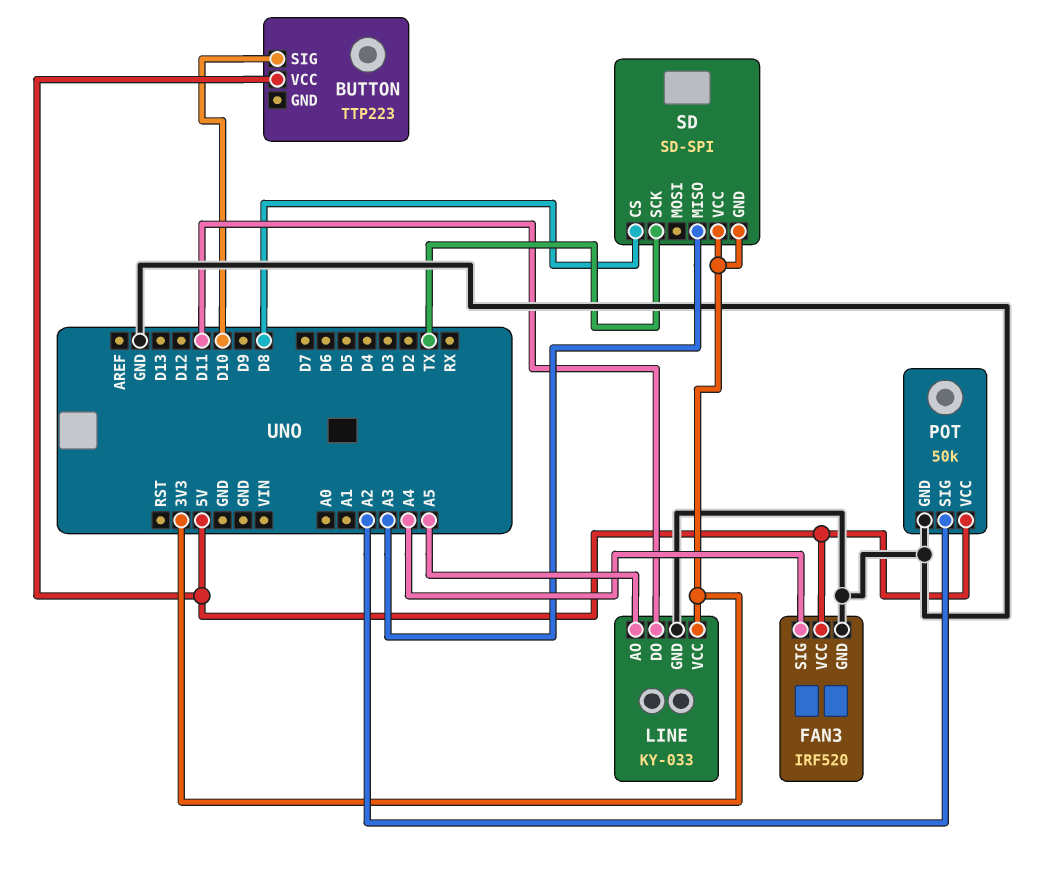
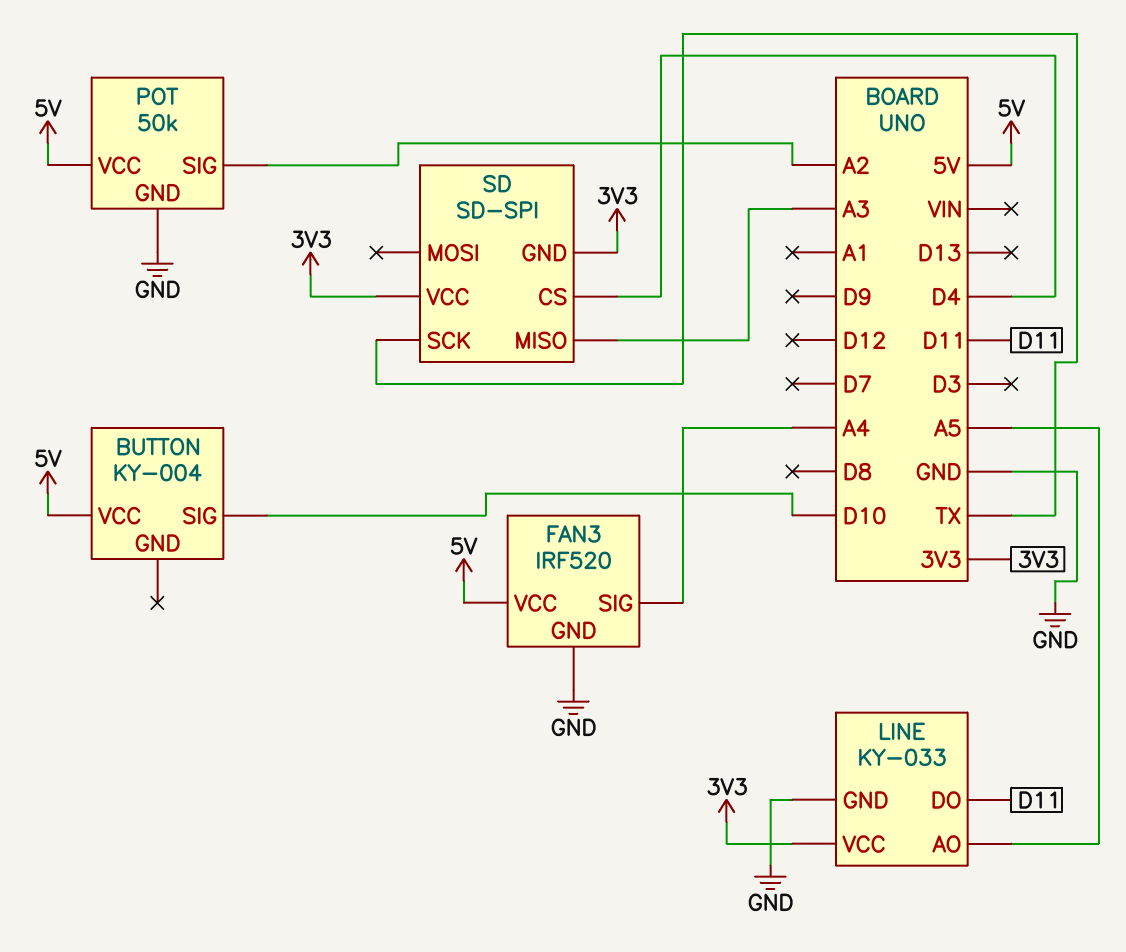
BUTTON: TTP223 -> KY-004
SD pin CS: D8 -> D4

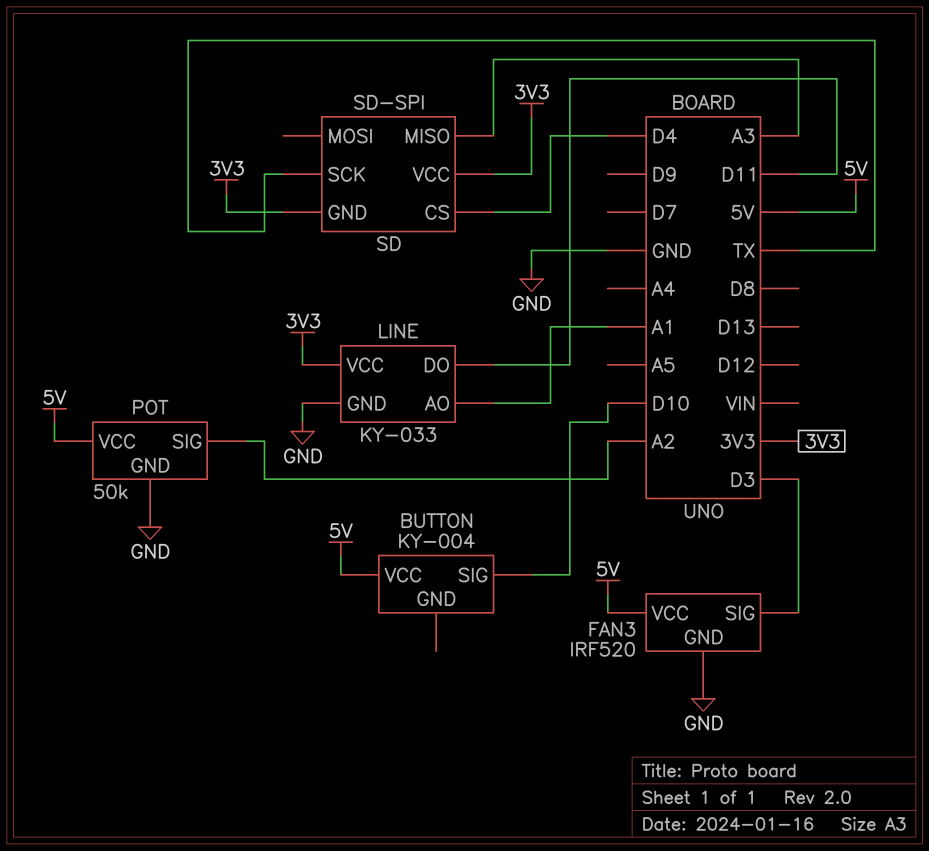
FAN3 pin SIG: A4 -> D3
LINE pin AO: A5 -> A1

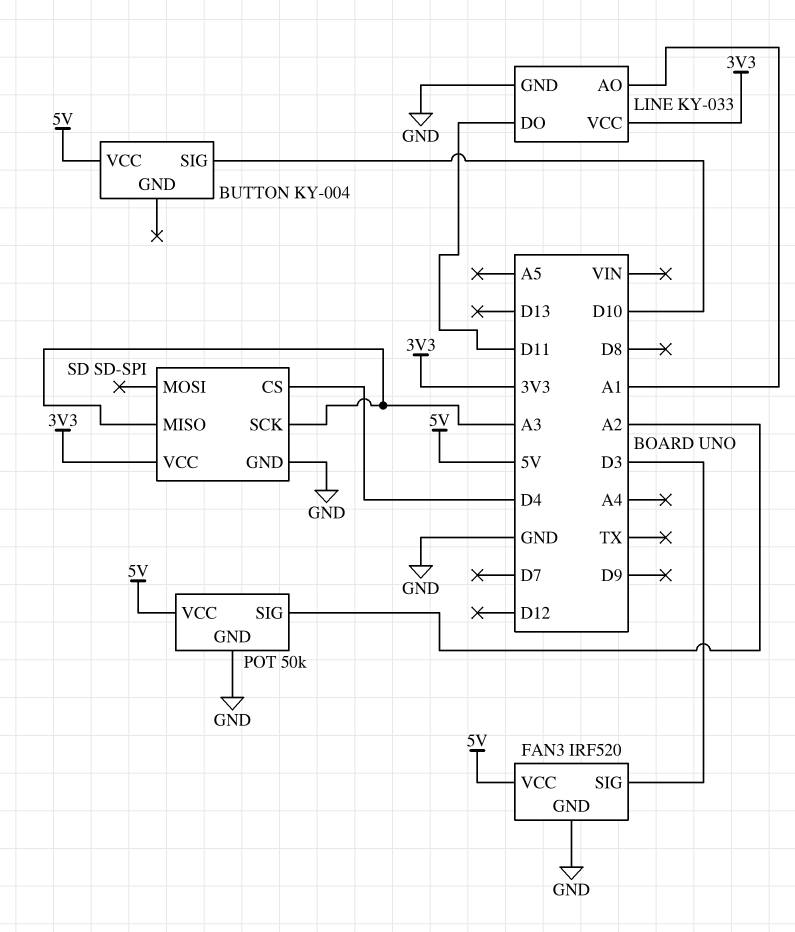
SD pin GND: 3V3 -> GND
SD pin SCK: TX -> A3

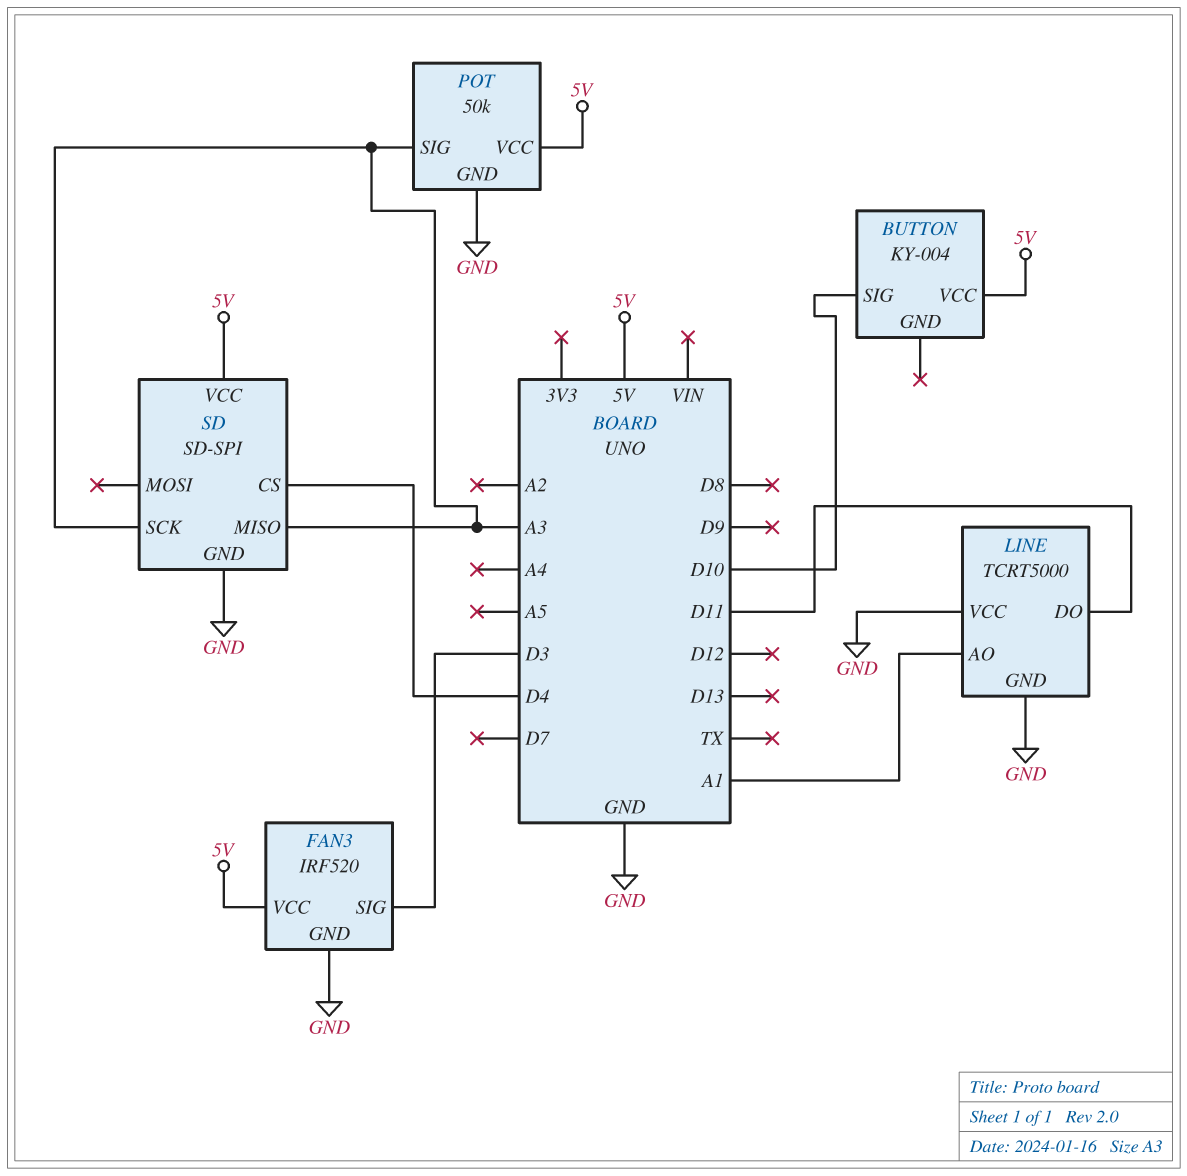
LINE: KY-033 -> TCRT5000
LINE pin VCC: 3V3 -> GND
POT pin SIG: A2 -> A3
SD pin VCC: 3V3 -> 5V

